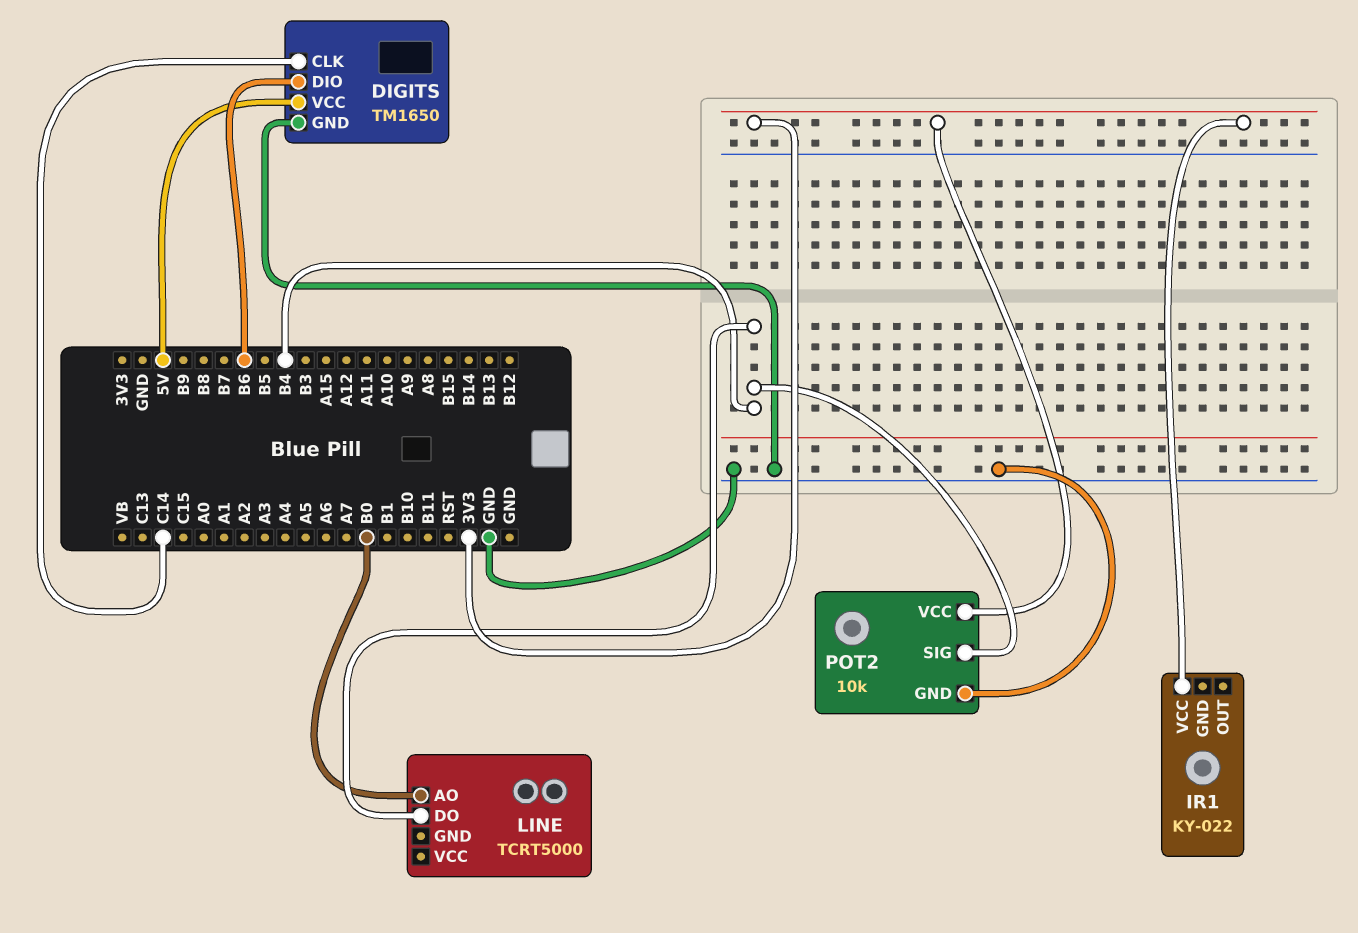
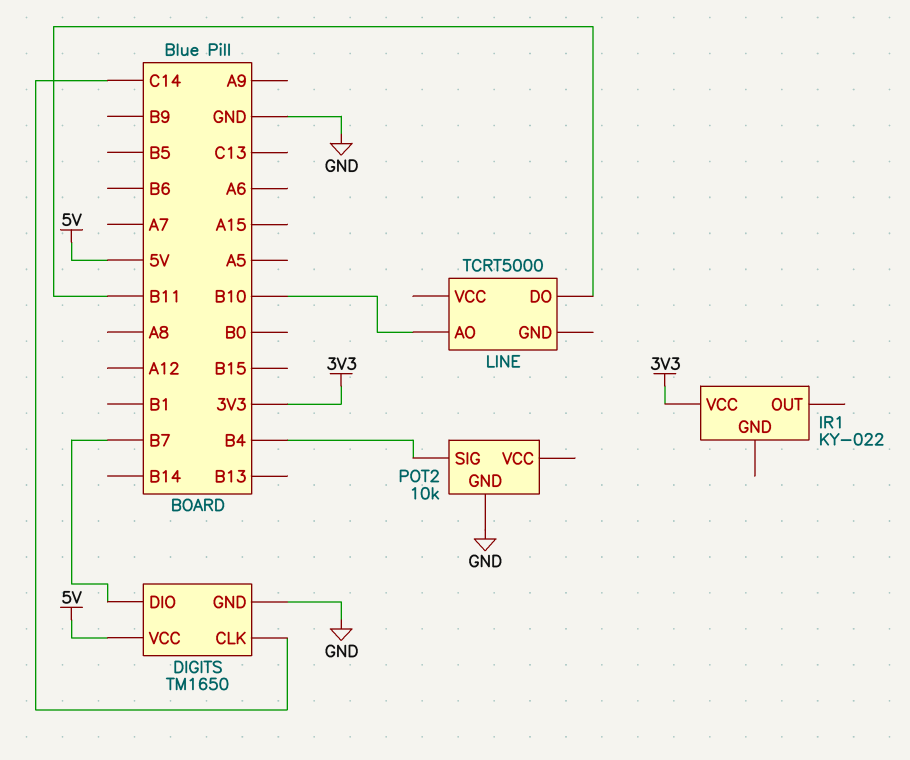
DIGITS pin DIO: B6 -> B7
LINE pin AO: B0 -> B10
LINE pin DO: B4 -> B11
POT2 pin VCC: 3V3 -> none

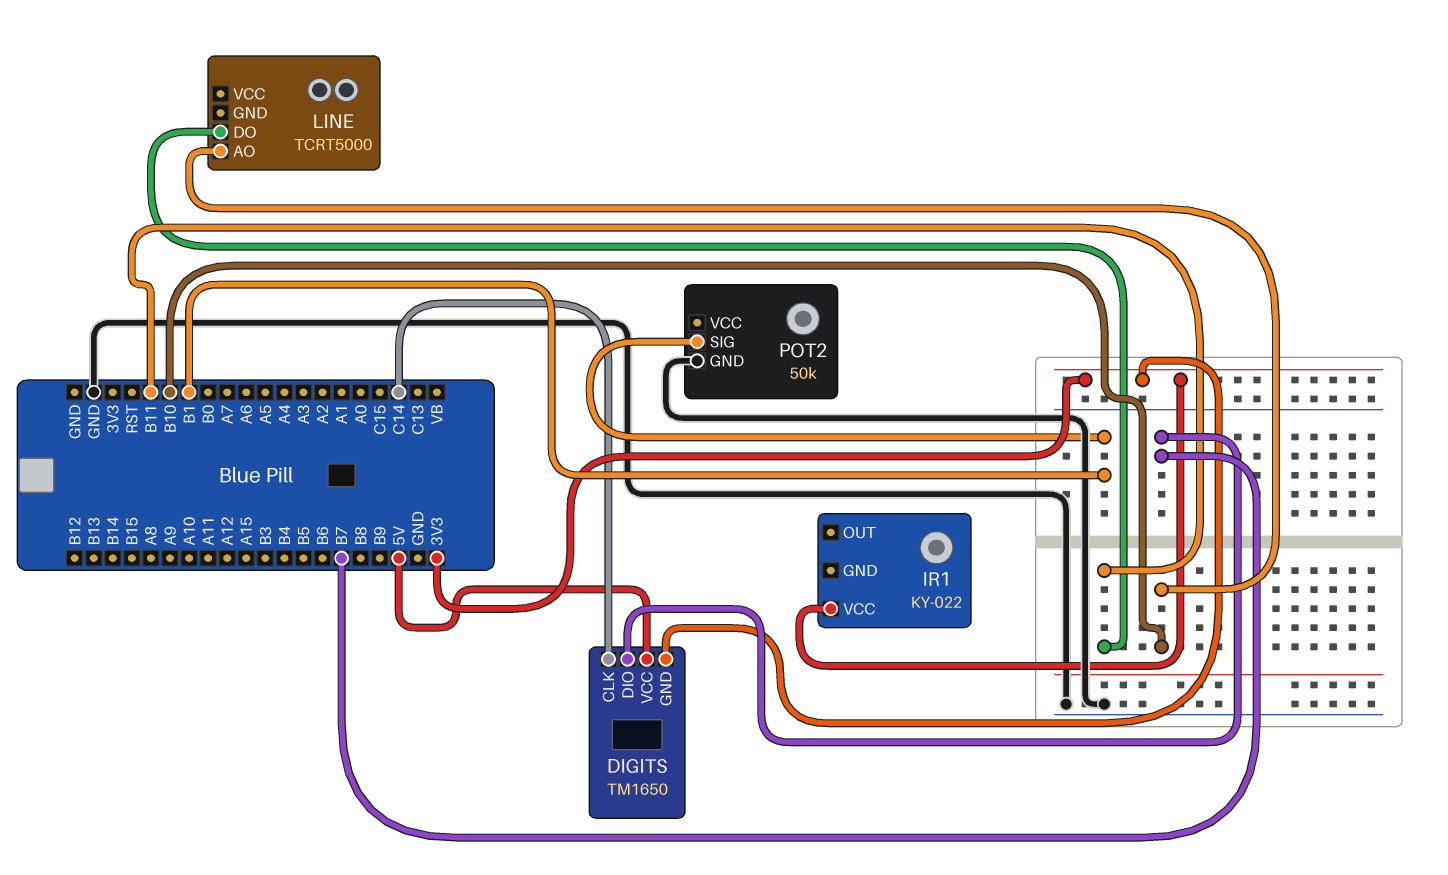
DIGITS pin GND: GND -> 3V3
POT2: 10k -> 50k
POT2 pin SIG: B4 -> B1

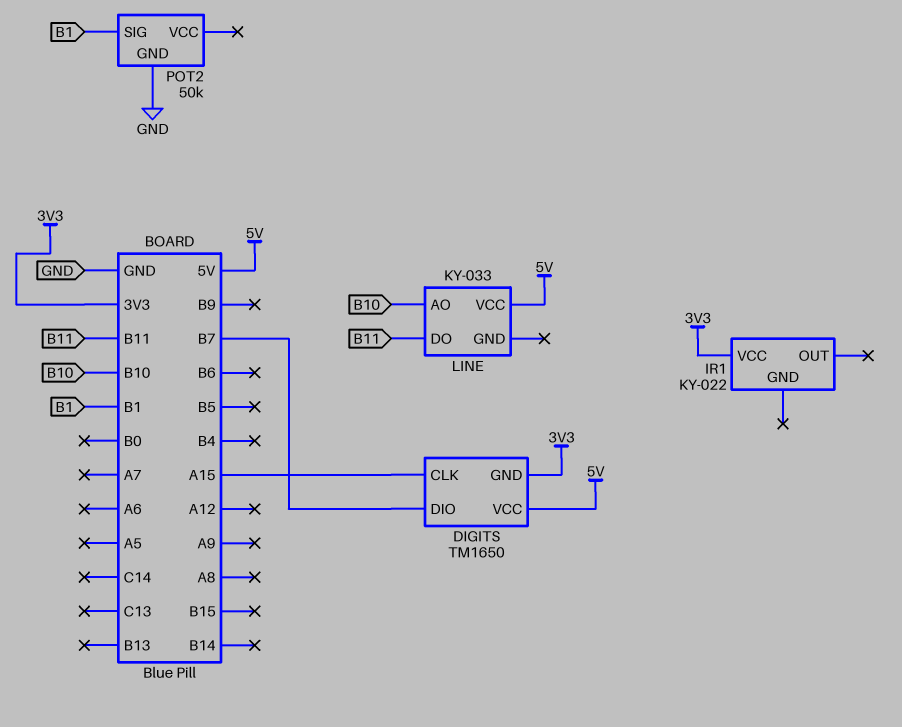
DIGITS pin CLK: C14 -> A15
LINE: TCRT5000 -> KY-033
LINE pin VCC: none -> 5V

